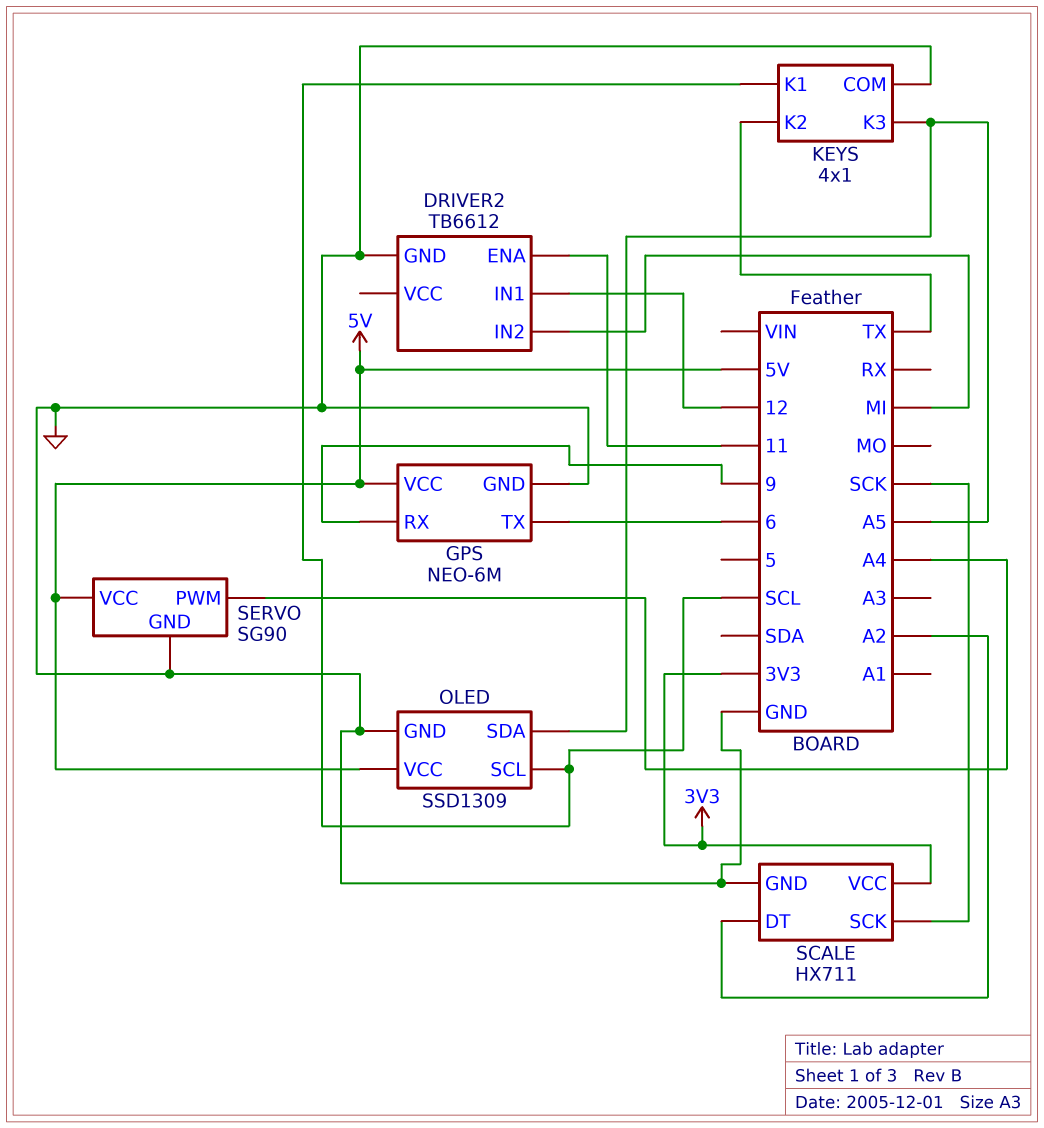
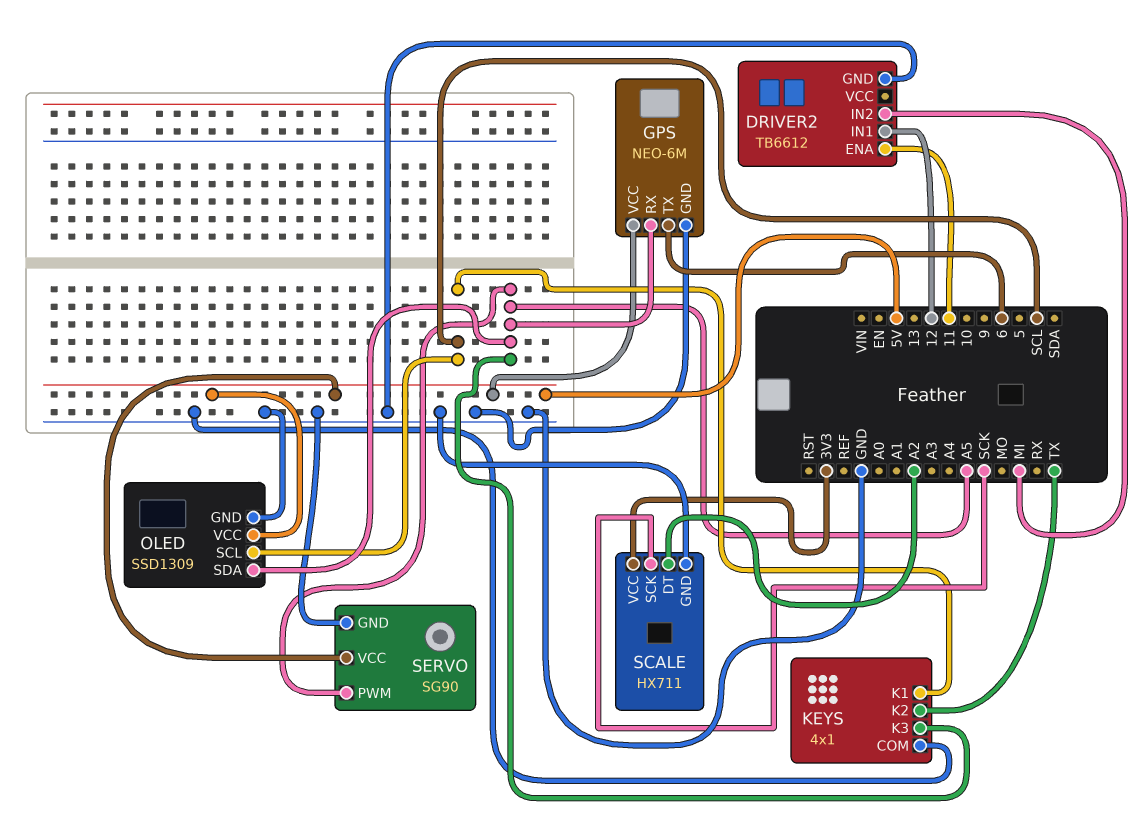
GPS pin RX: 9 -> A5
SERVO pin PWM: A4 -> A5

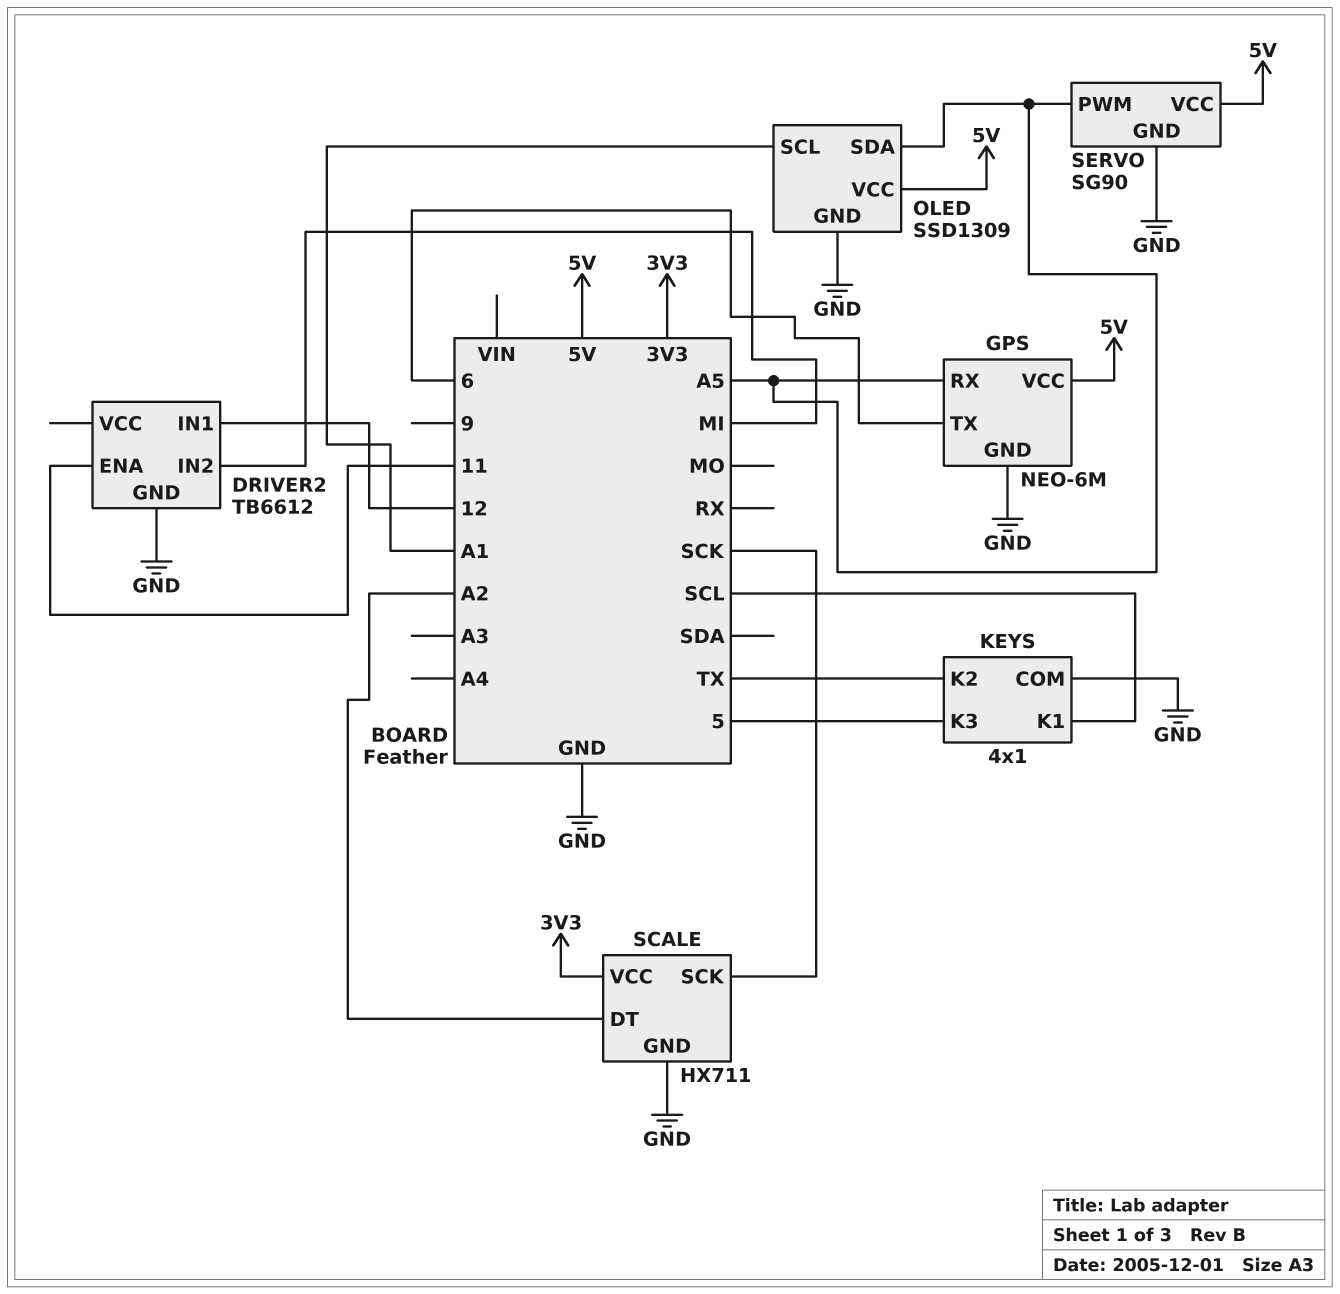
KEYS pin K3: A5 -> 5
OLED pin SCL: SCL -> A1

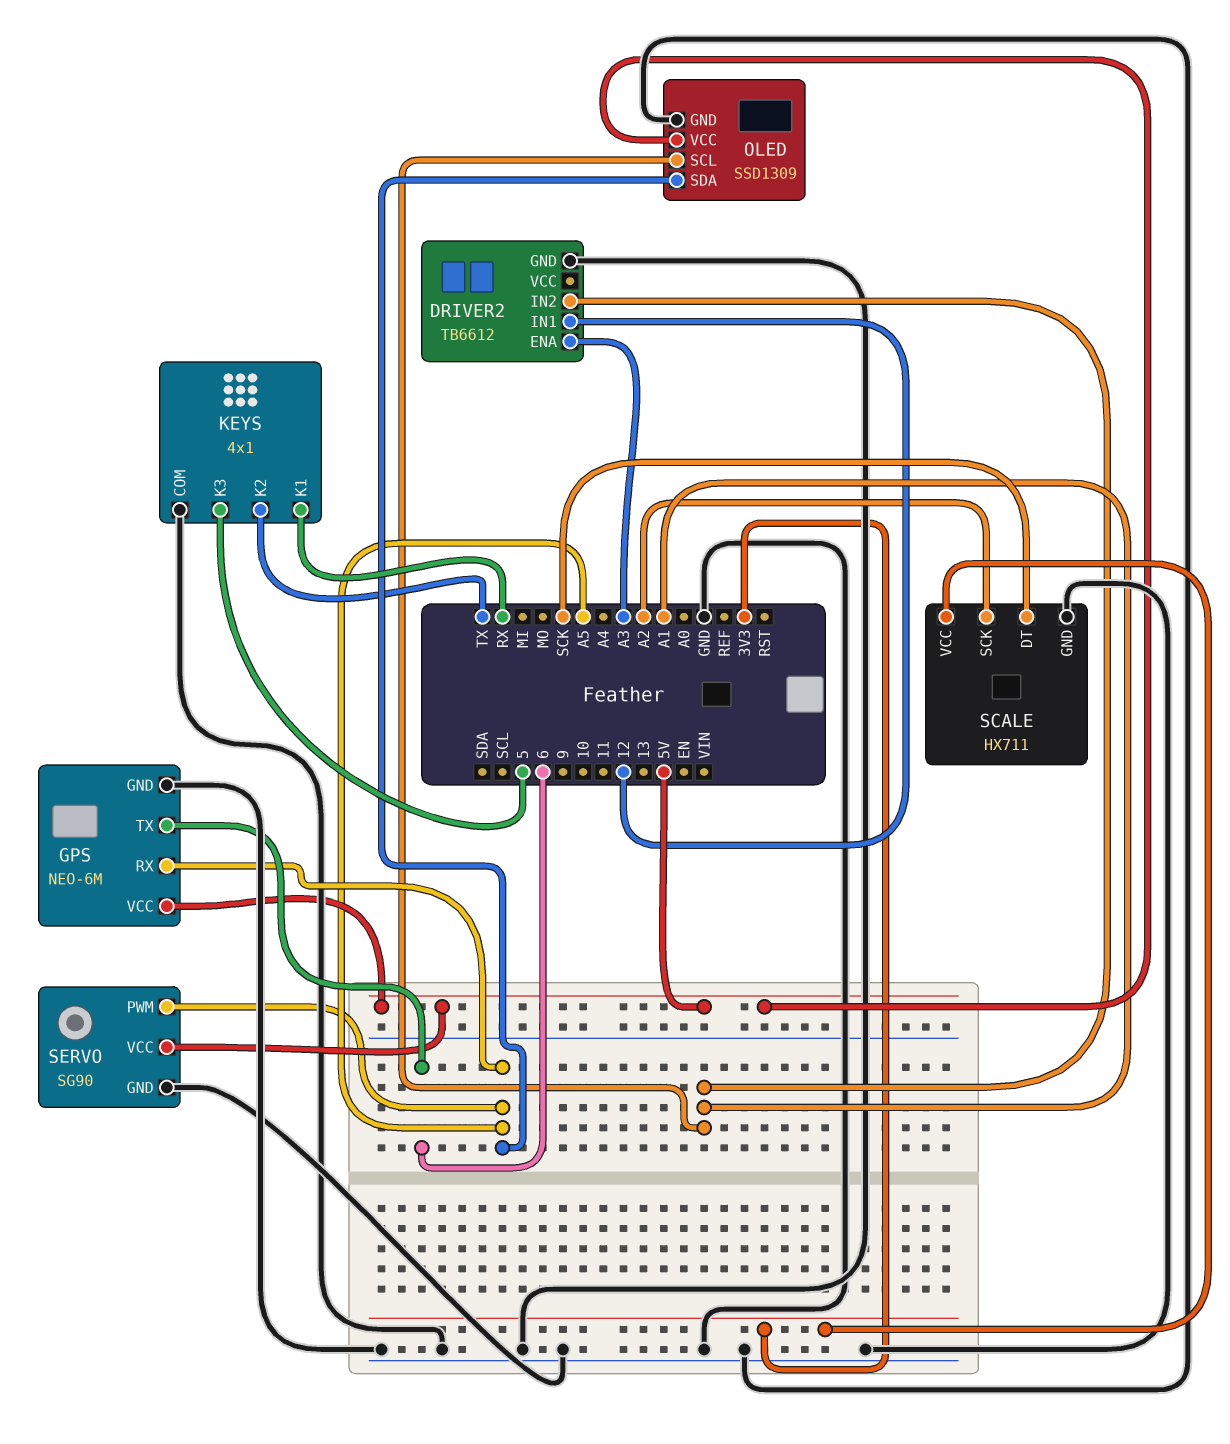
DRIVER2 pin ENA: 11 -> A3
DRIVER2 pin IN2: MI -> A1
KEYS pin K1: SCL -> RX
SCALE pin DT: A2 -> SCK
SCALE pin SCK: SCK -> A2

